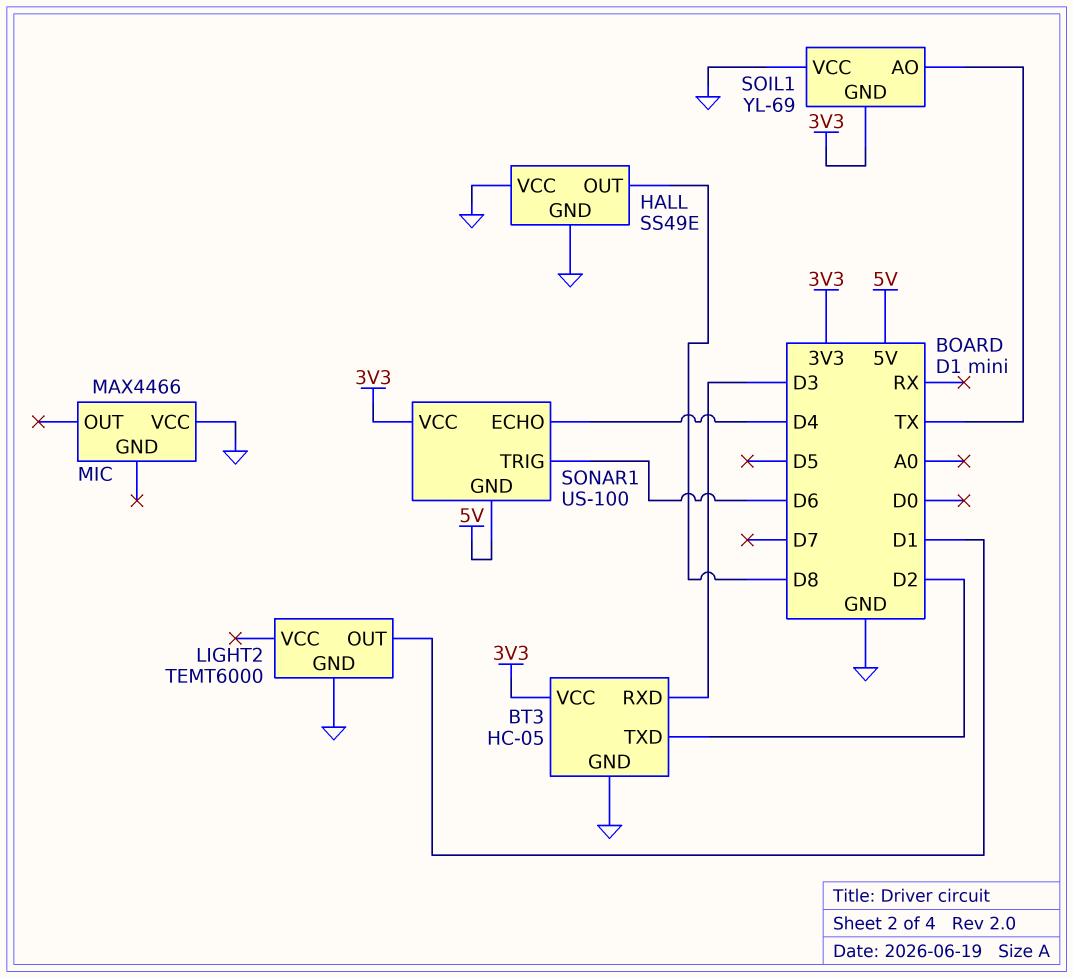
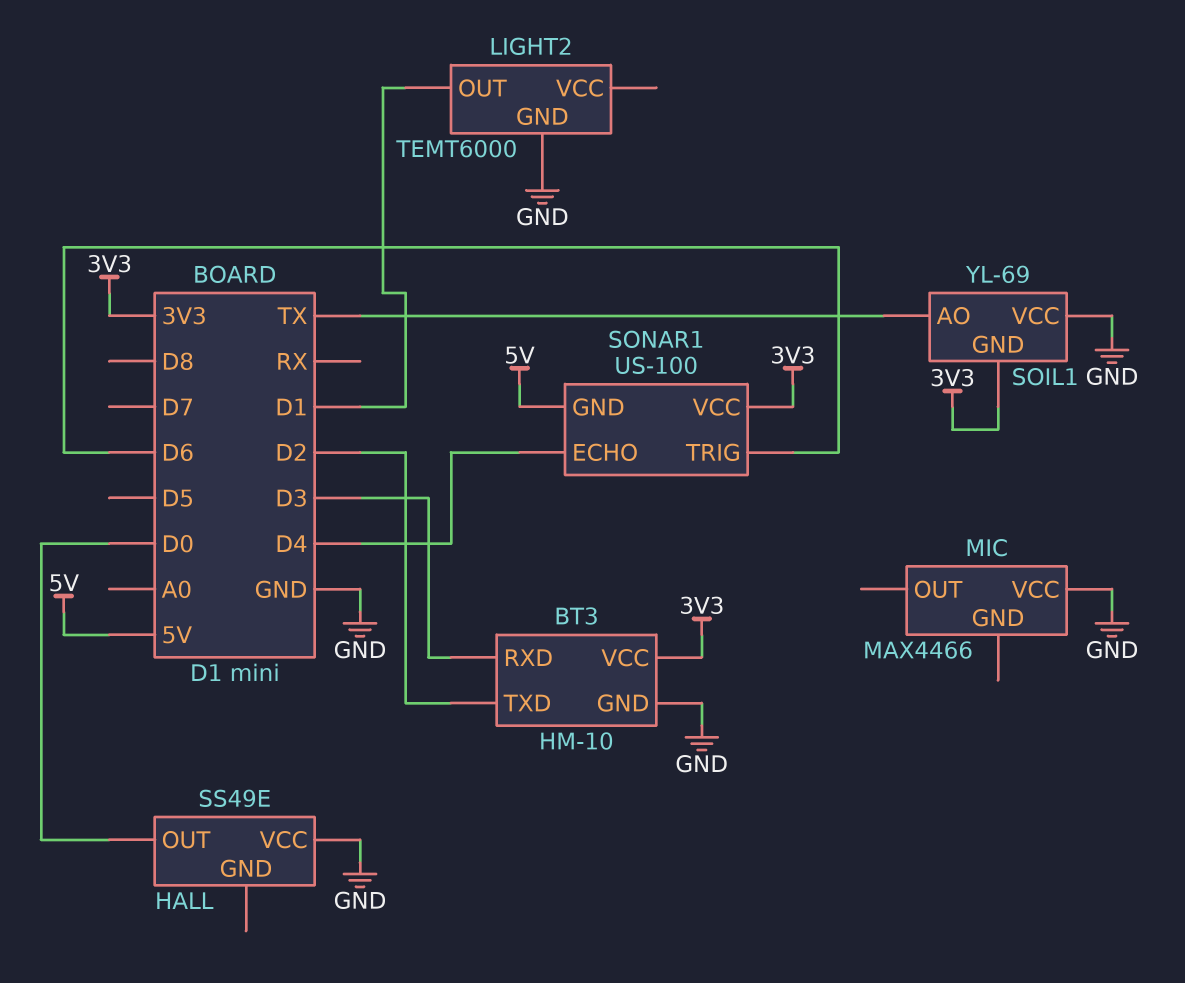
BT3: HC-05 -> HM-10
HALL pin GND: GND -> none
HALL pin OUT: D8 -> D0

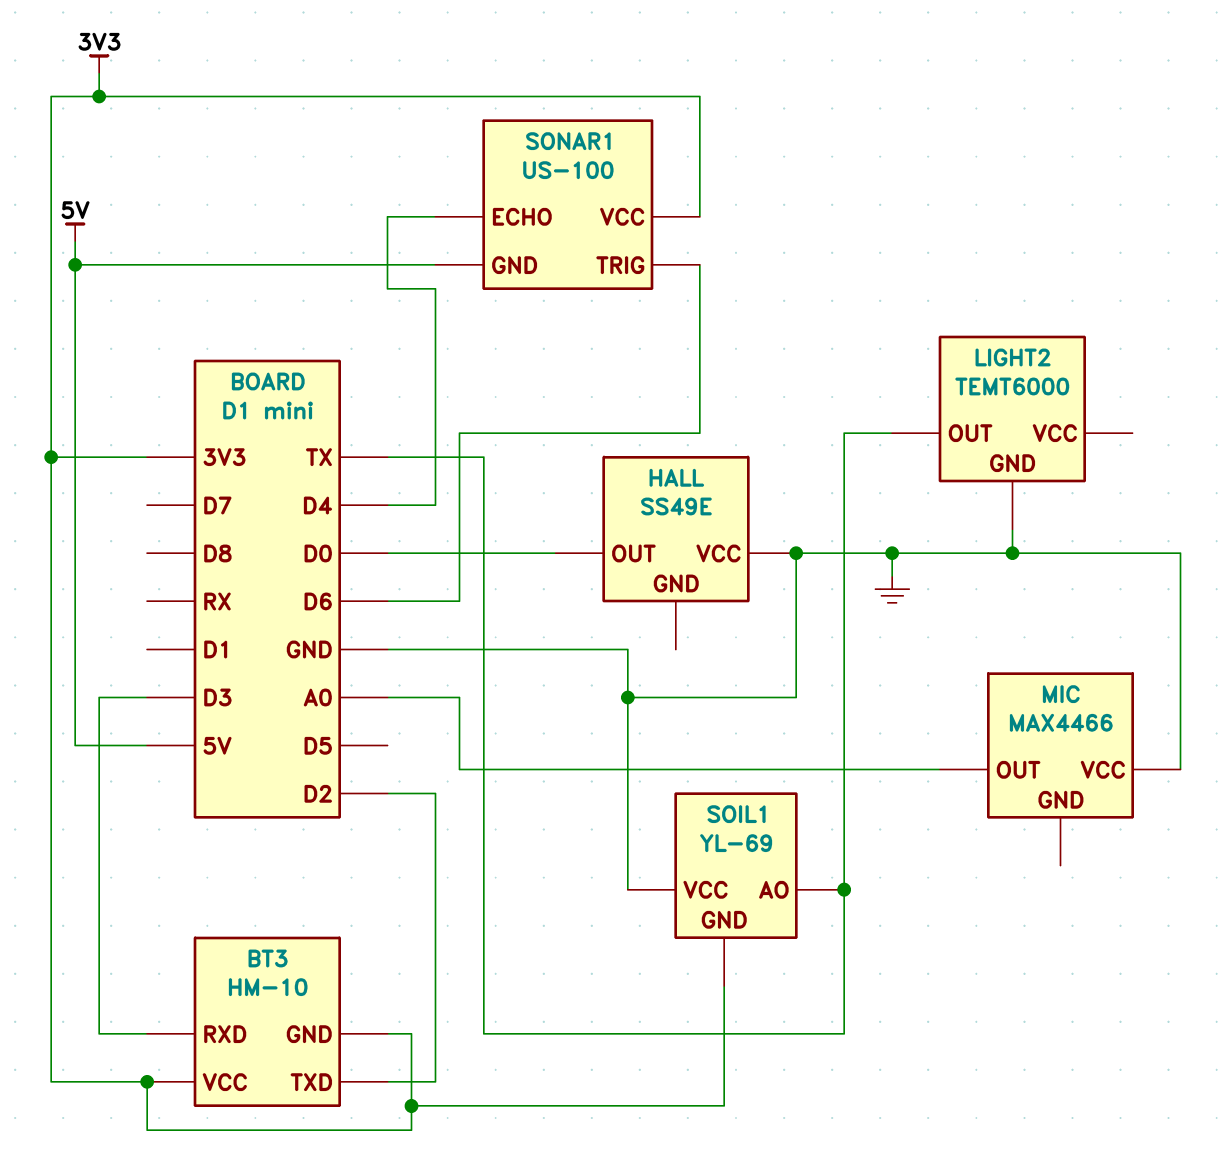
BT3 pin GND: GND -> 3V3
LIGHT2 pin OUT: D1 -> TX
MIC pin OUT: none -> A0

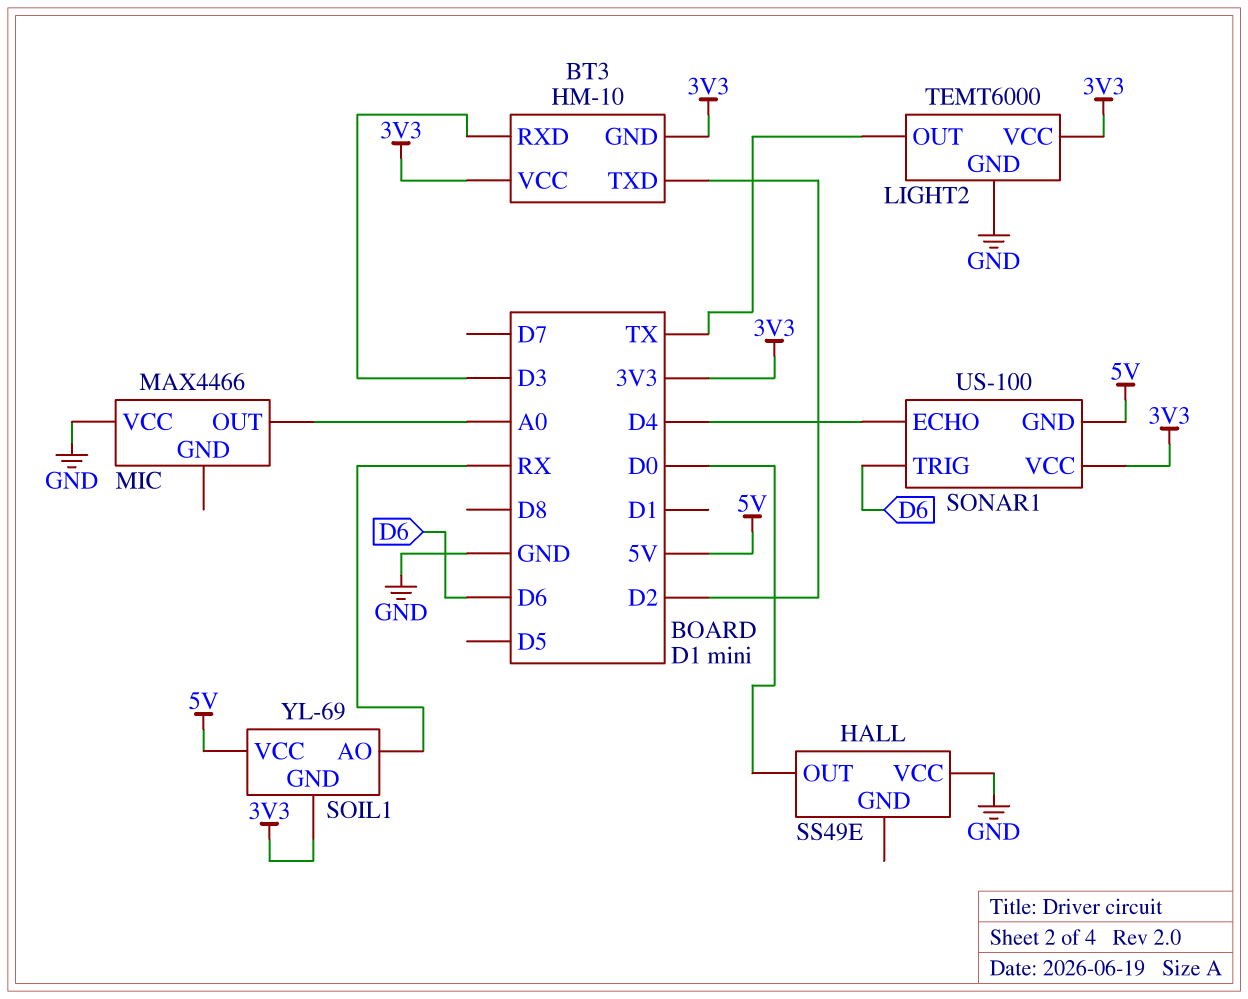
LIGHT2 pin VCC: none -> 3V3
SOIL1 pin AO: TX -> RX
SOIL1 pin VCC: GND -> 5V

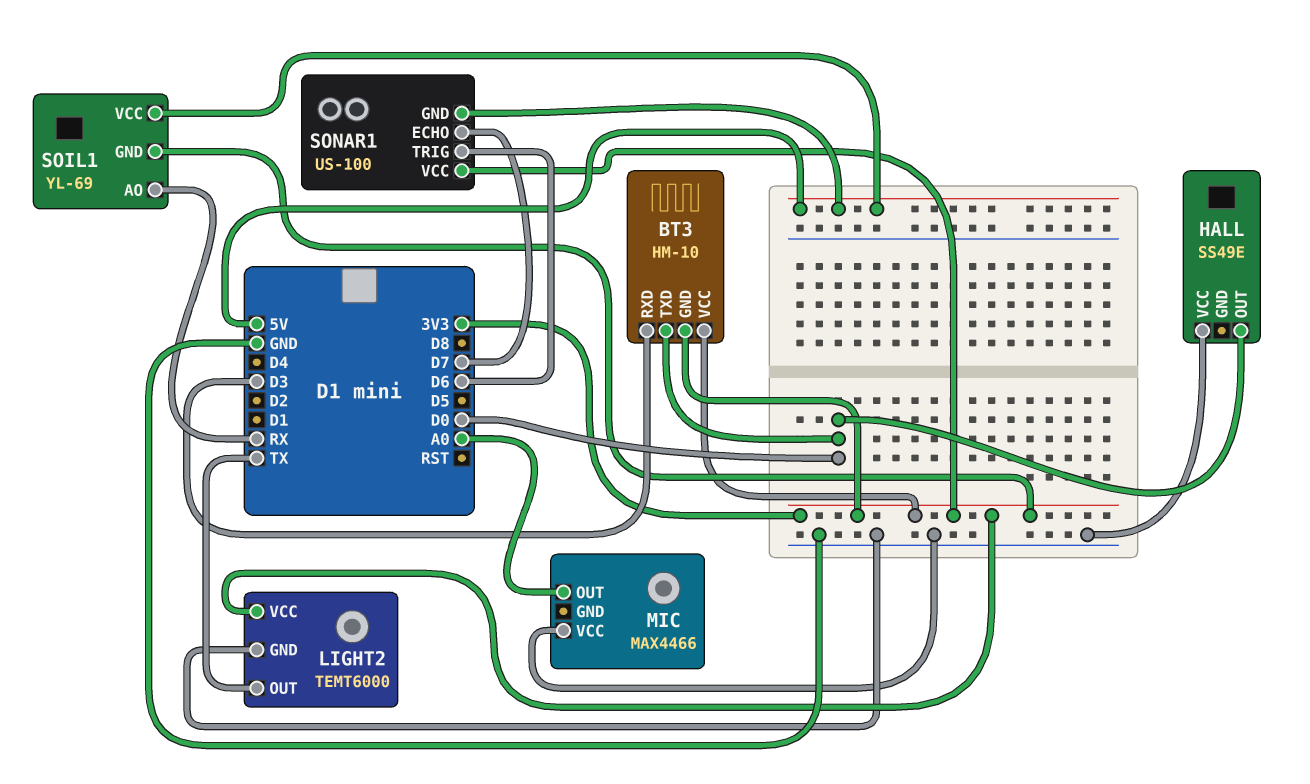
BT3 pin TXD: D2 -> D0
SONAR1 pin ECHO: D4 -> D7

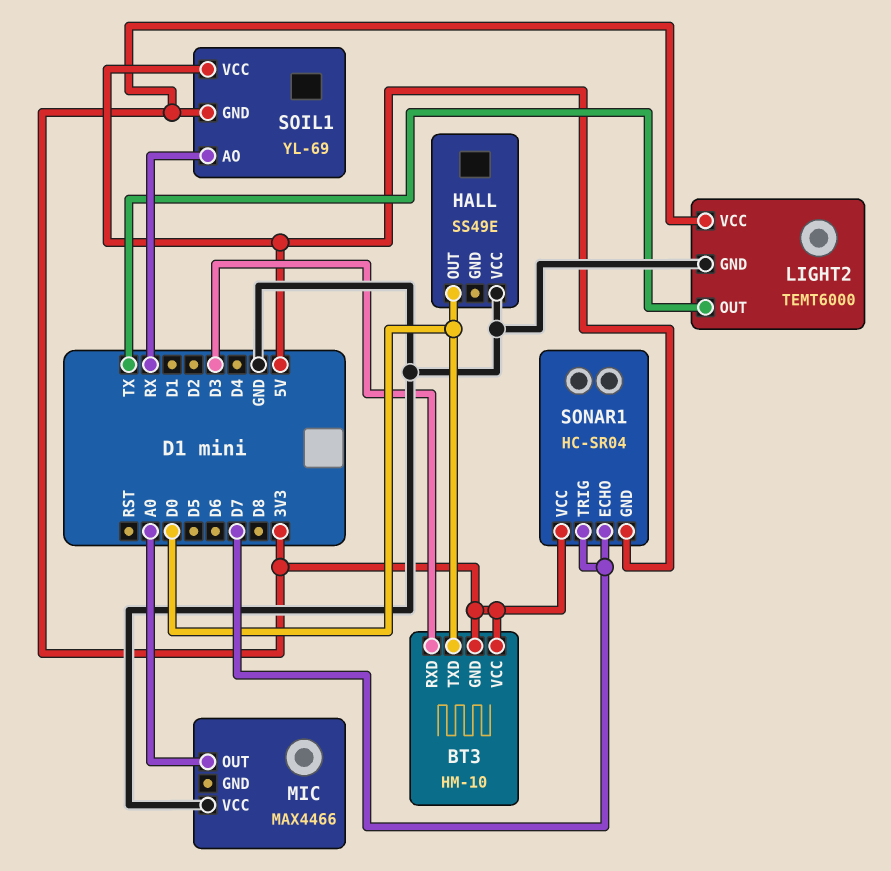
SONAR1: US-100 -> HC-SR04
SONAR1 pin TRIG: D6 -> D7

